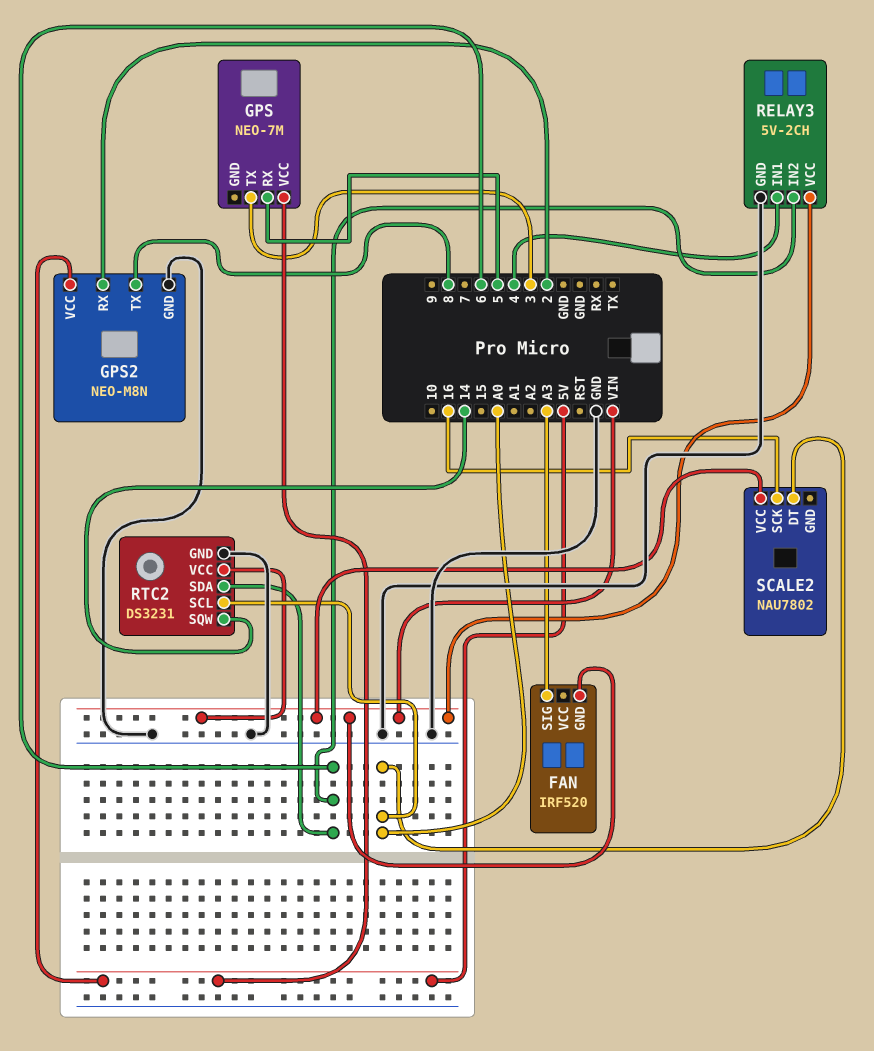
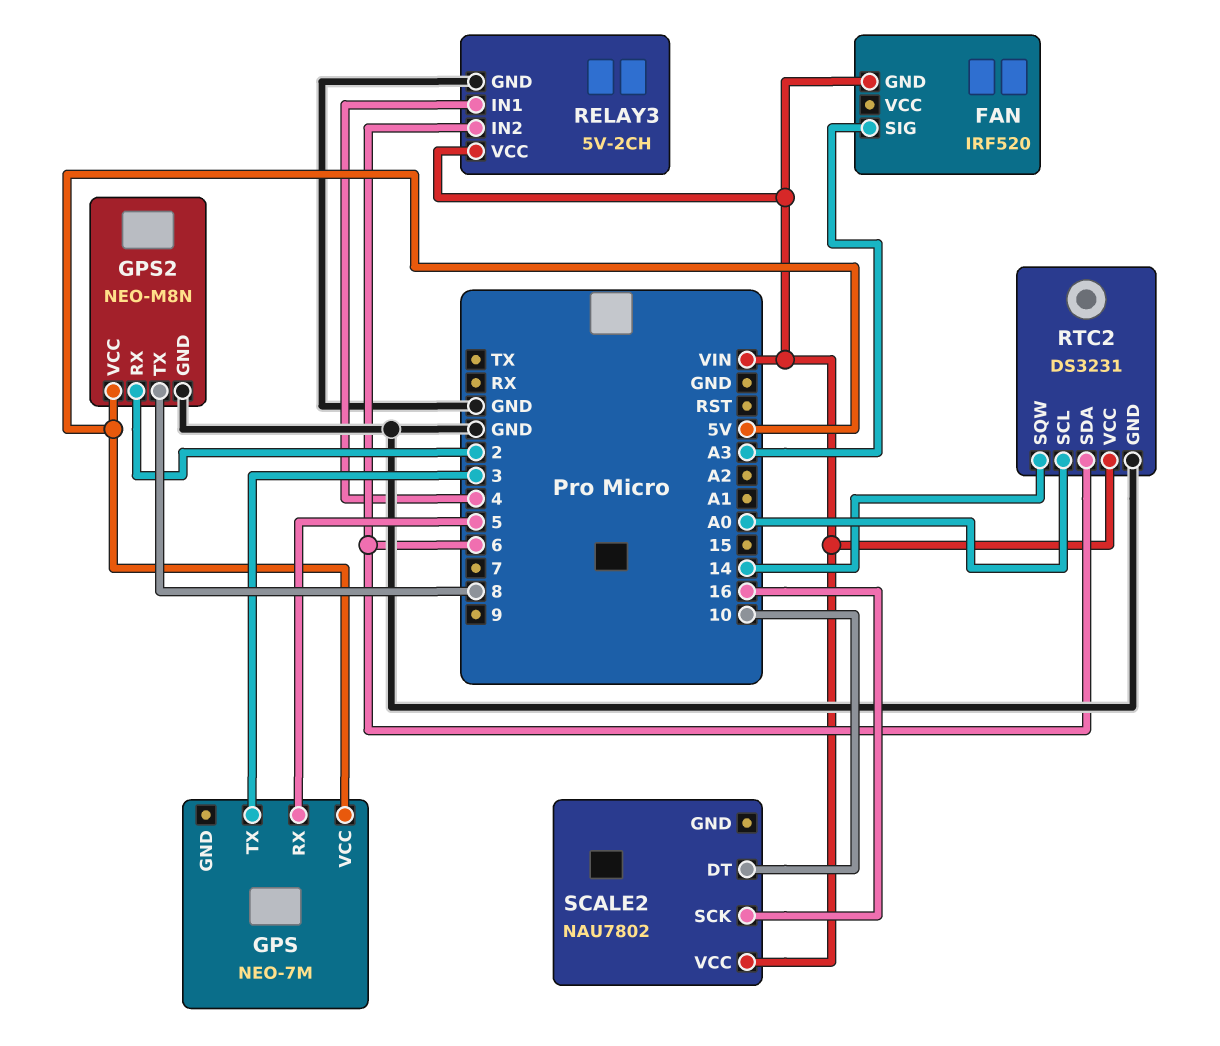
SCALE2 pin DT: A0 -> 10

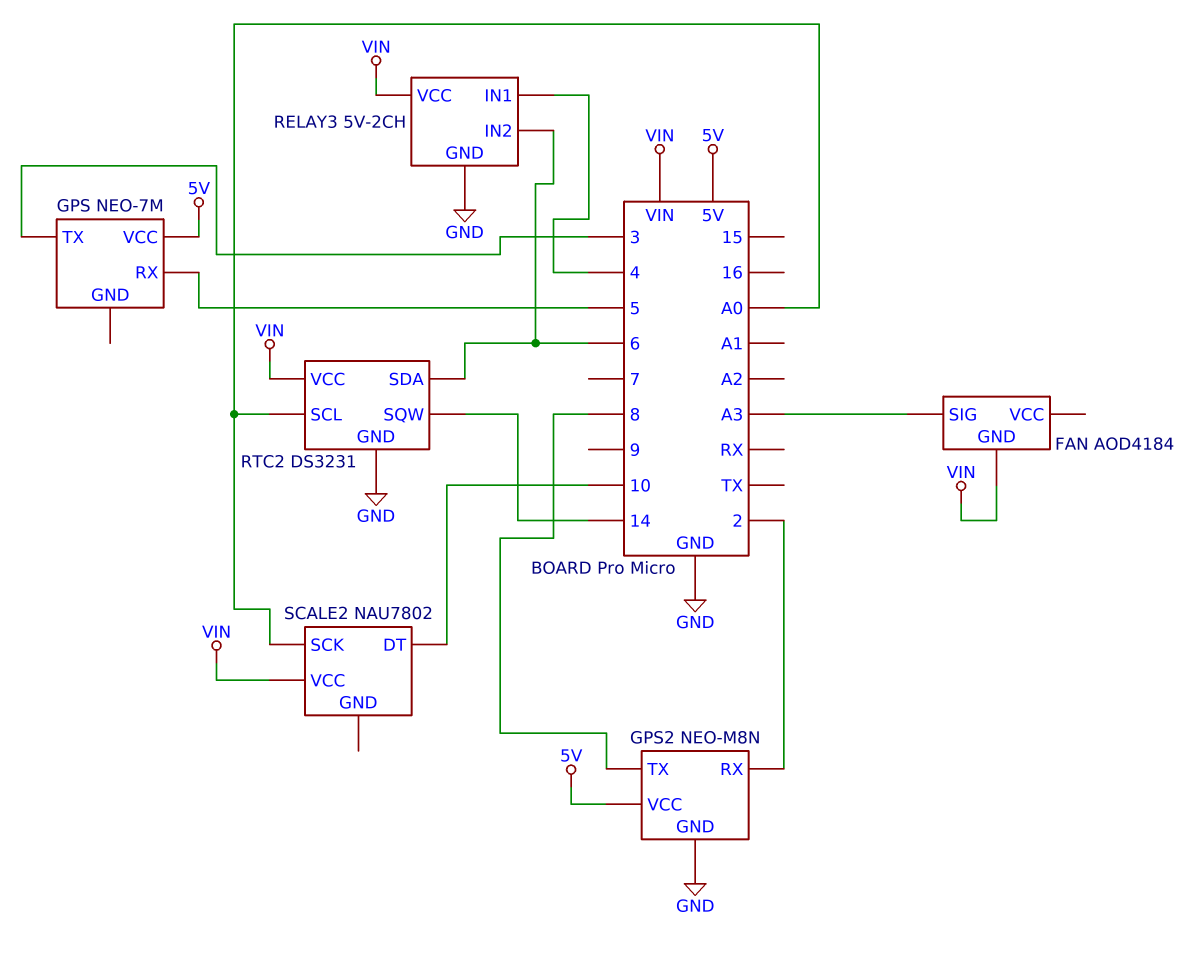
FAN: IRF520 -> AOD4184
SCALE2 pin SCK: 16 -> A0

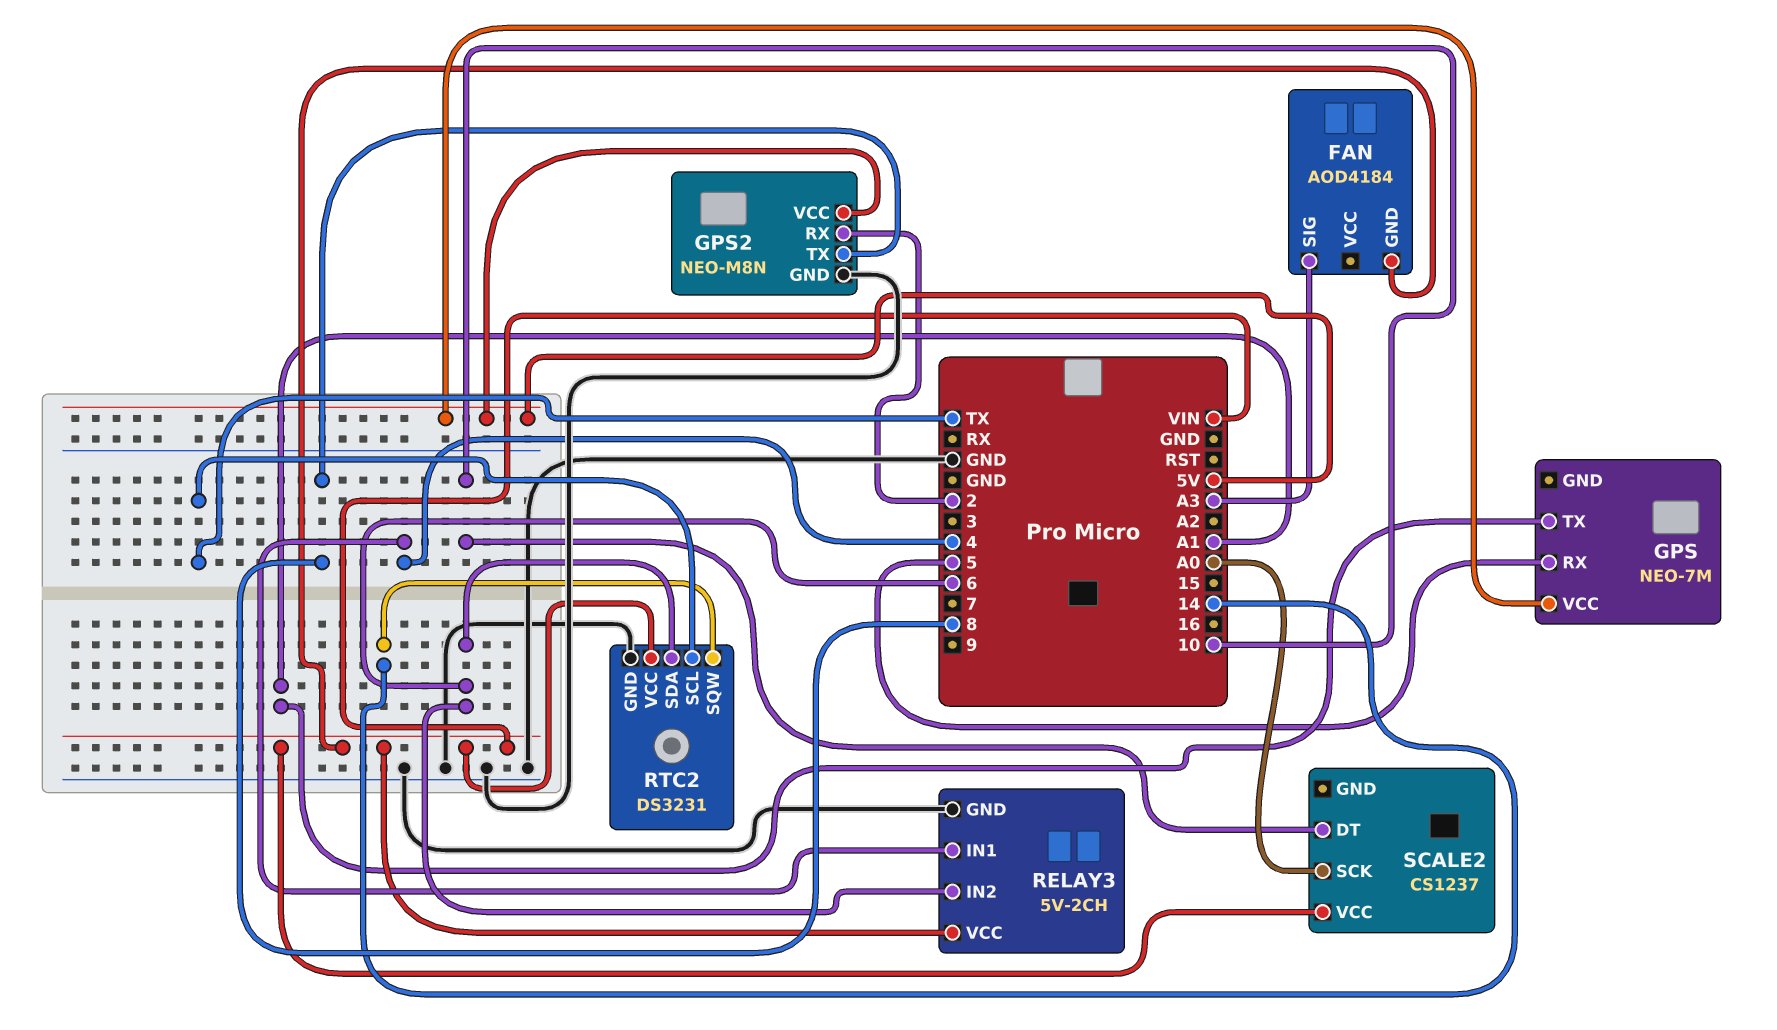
GPS pin TX: 3 -> A1
RTC2 pin SCL: A0 -> TX
SCALE2: NAU7802 -> CS1237

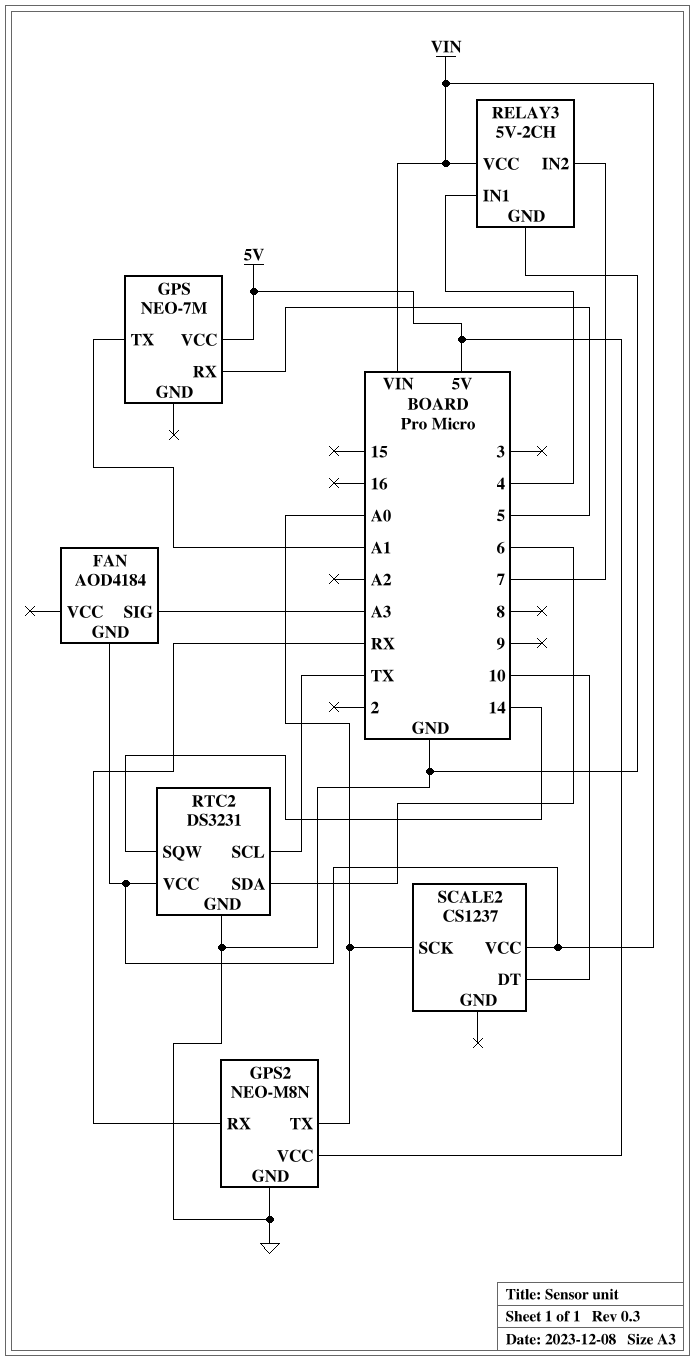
GPS2 pin RX: 2 -> RX
GPS2 pin TX: 8 -> A0
RELAY3 pin IN2: 6 -> 7

